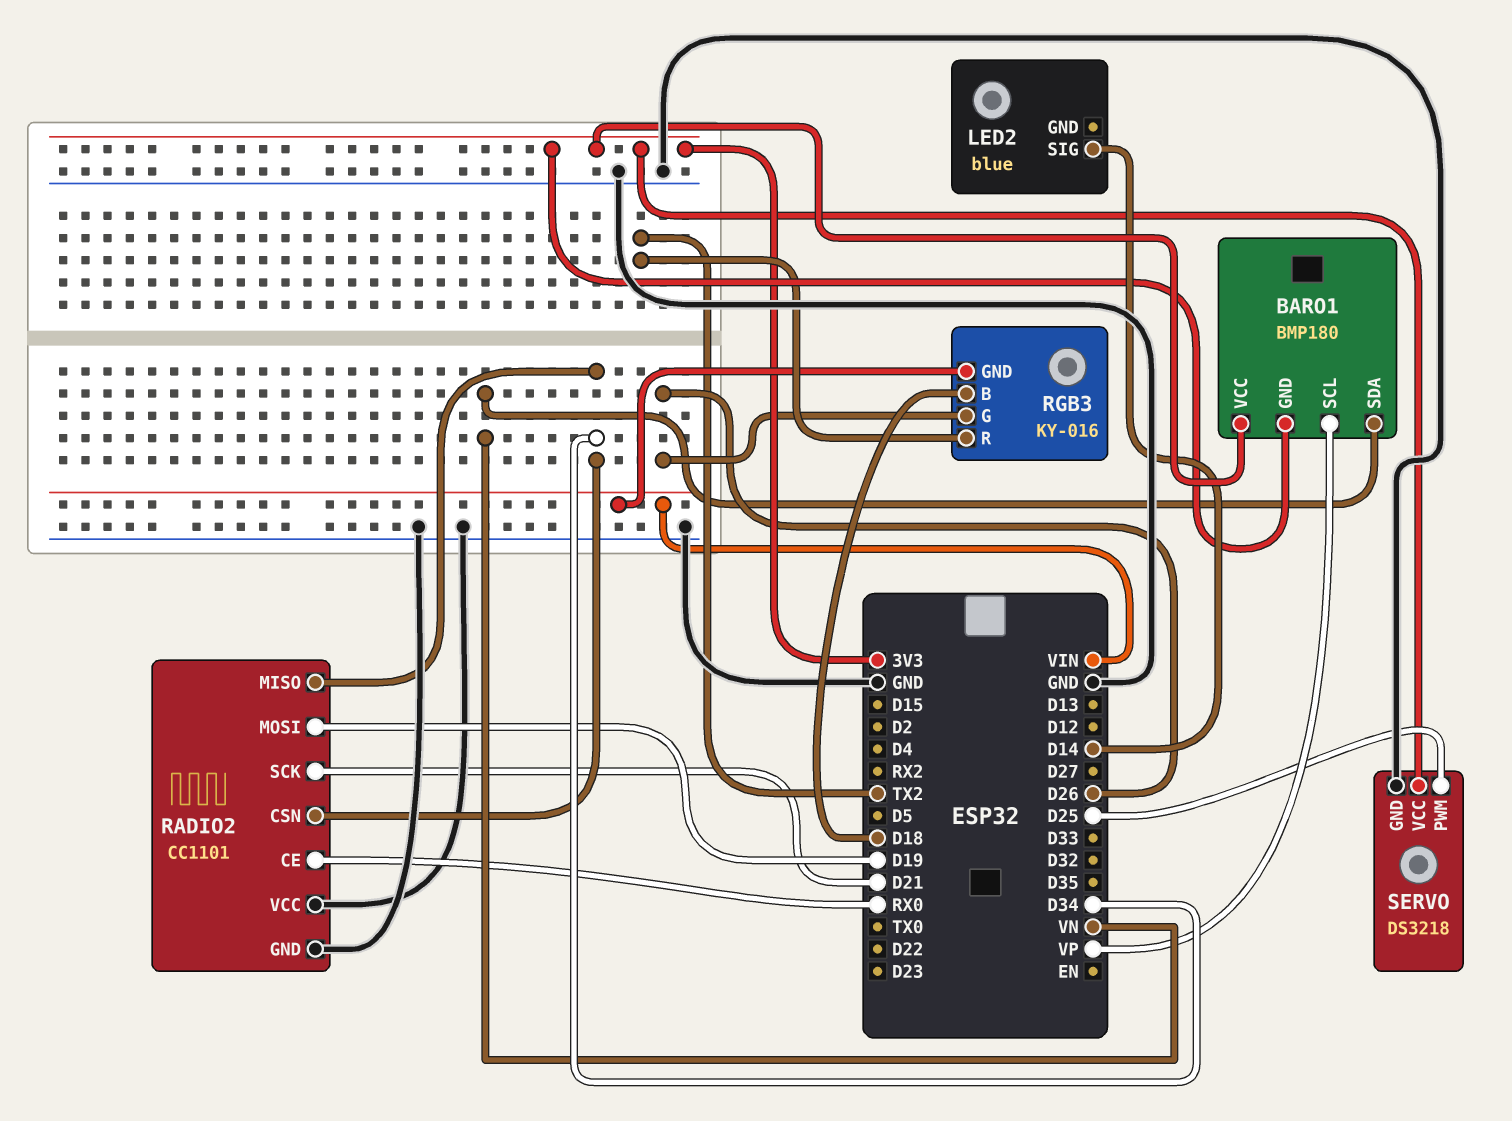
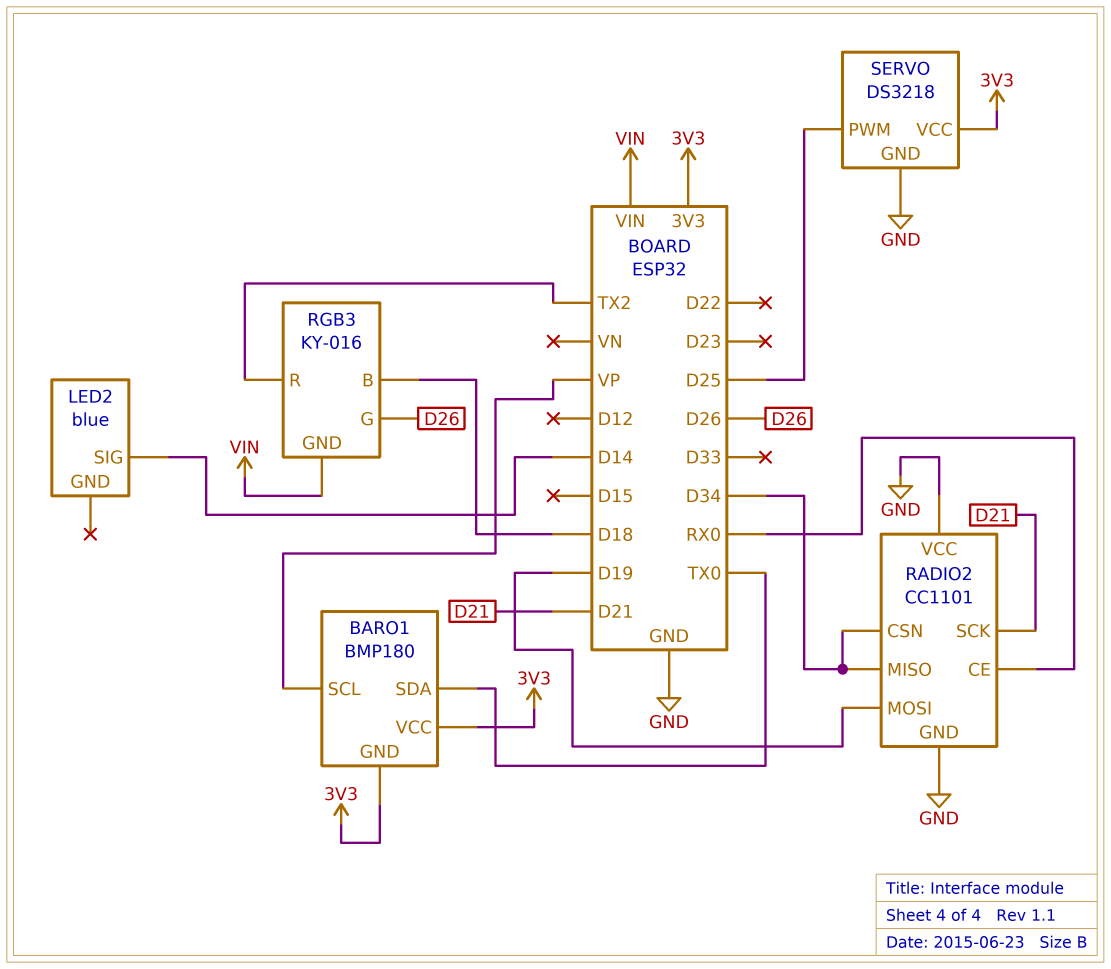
BARO1 pin SDA: VN -> TX0

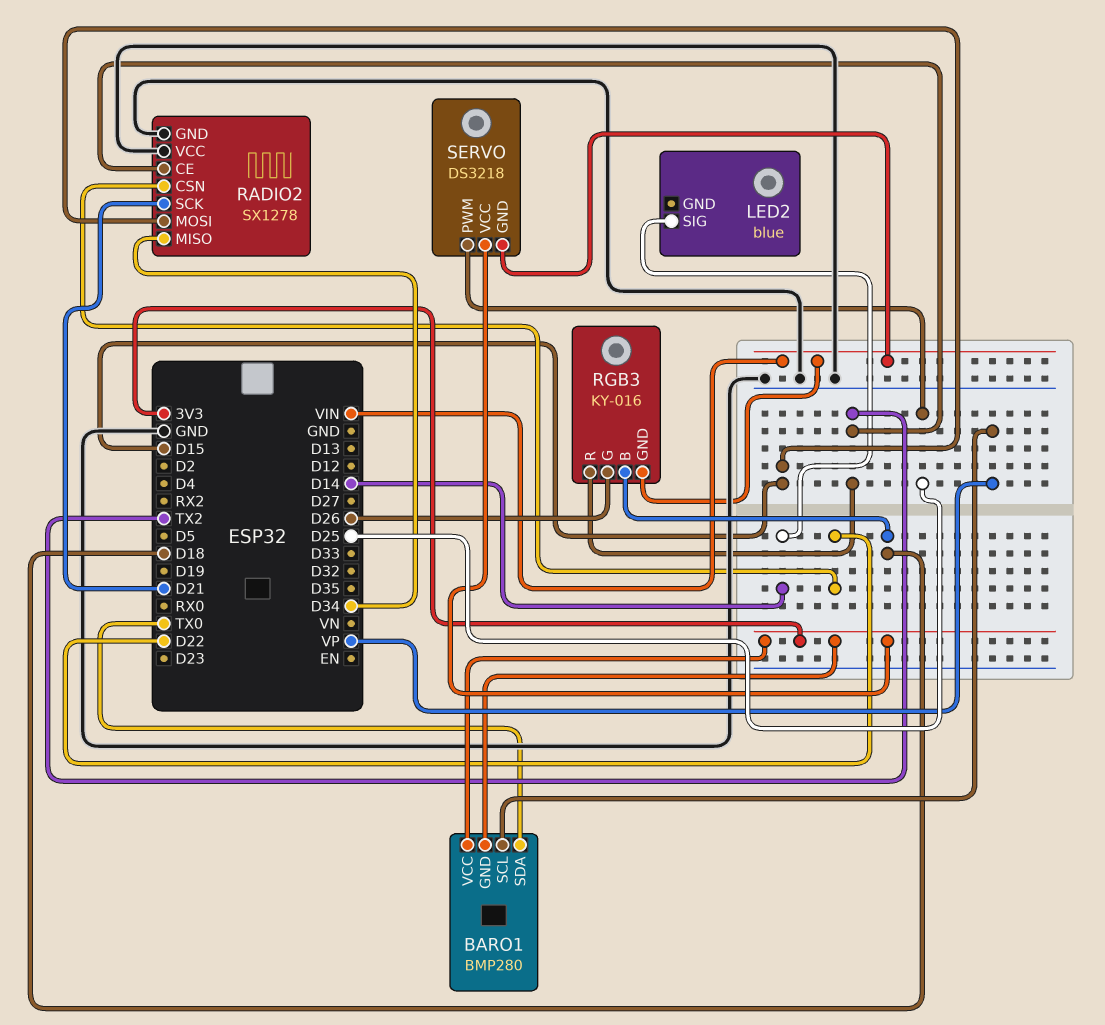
BARO1: BMP180 -> BMP280
RADIO2: CC1101 -> SX1278
RADIO2 pin CE: RX0 -> TX2
RADIO2 pin CSN: D34 -> D22
RADIO2 pin MOSI: D19 -> D15
SERVO pin GND: GND -> VIN

